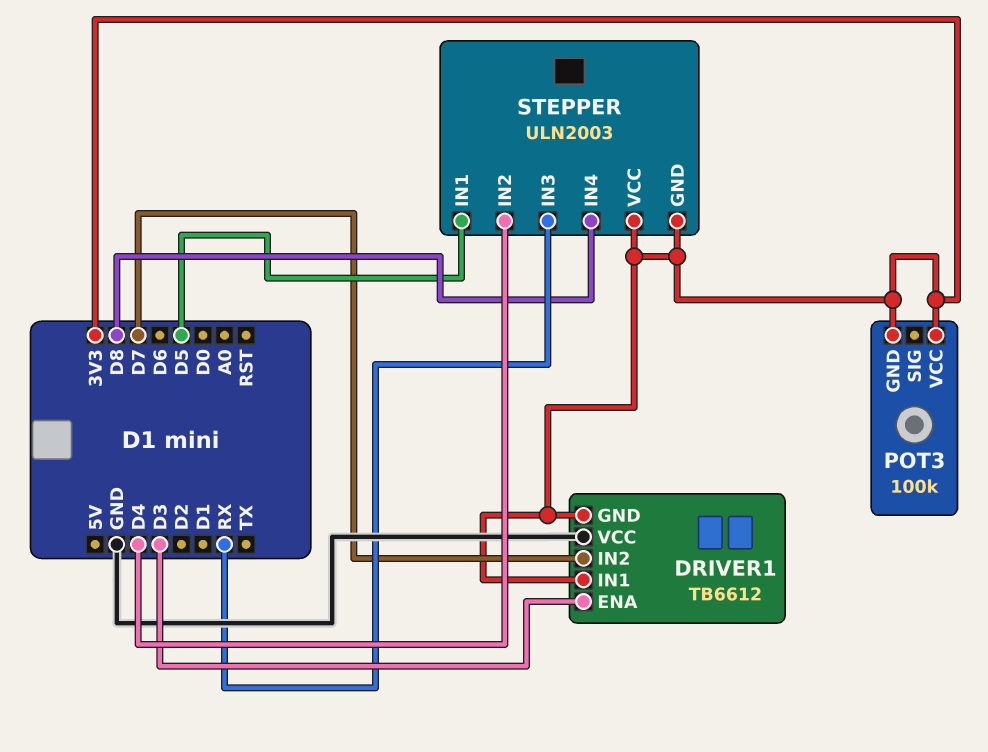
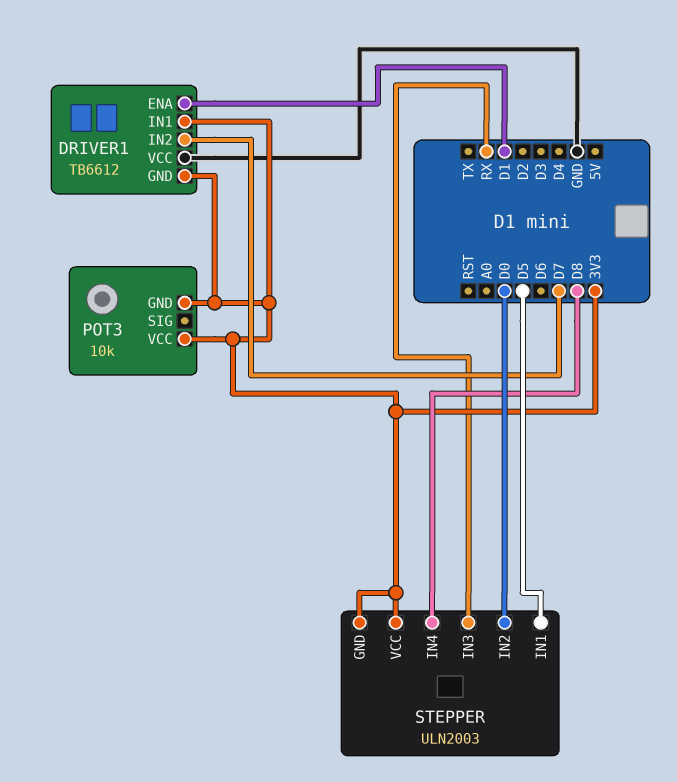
DRIVER1 pin ENA: D3 -> D1
POT3: 100k -> 10k
STEPPER pin IN2: D4 -> D0

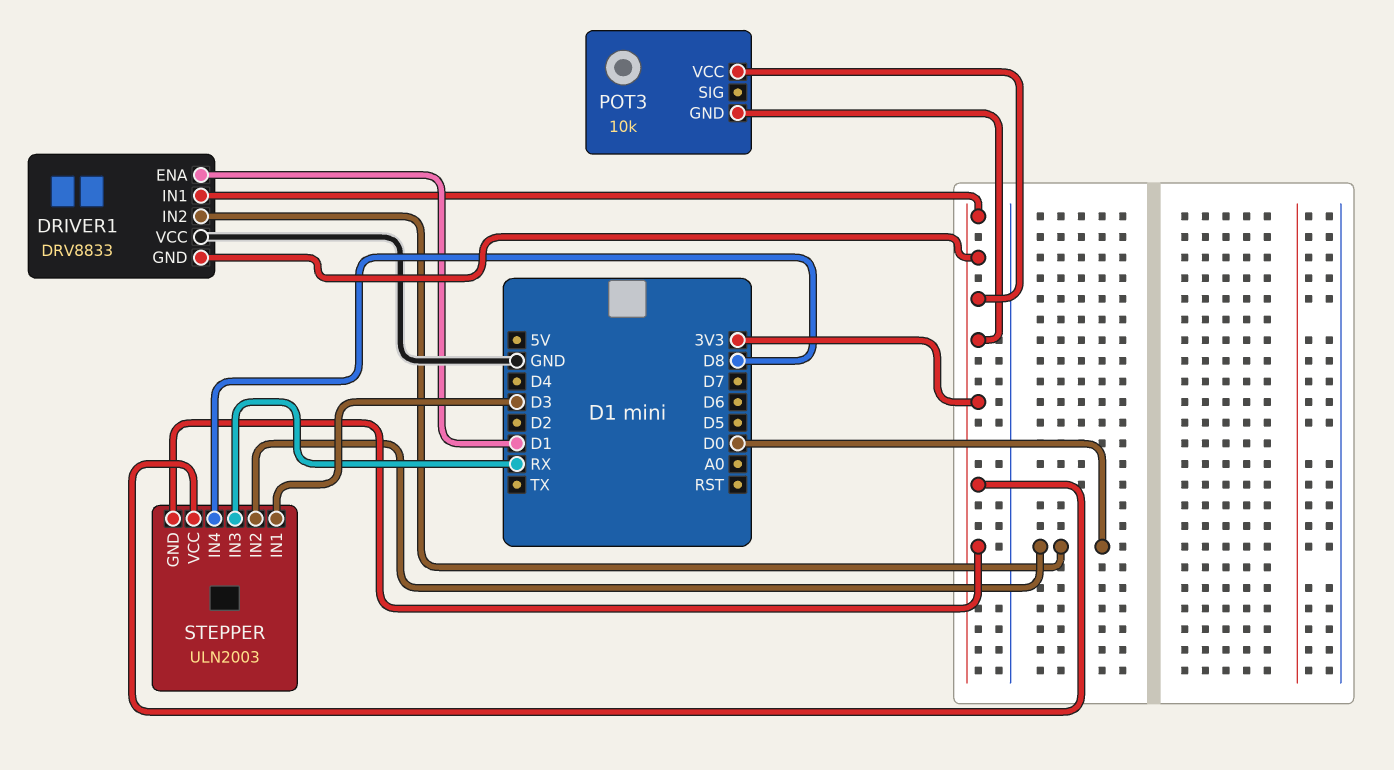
DRIVER1: TB6612 -> DRV8833
DRIVER1 pin IN2: D7 -> D0
STEPPER pin IN1: D5 -> D3

